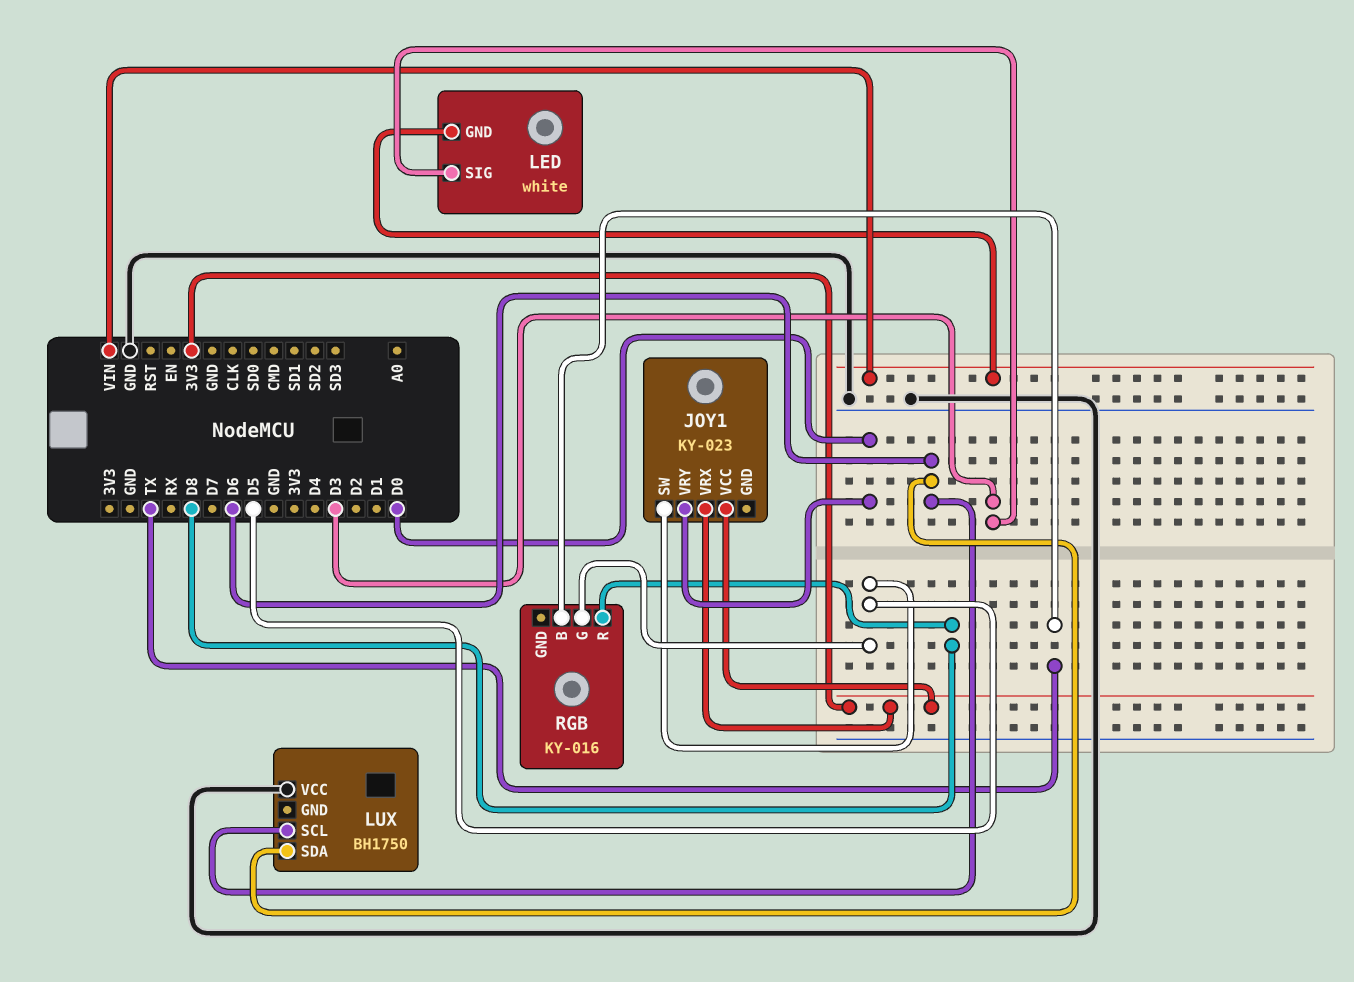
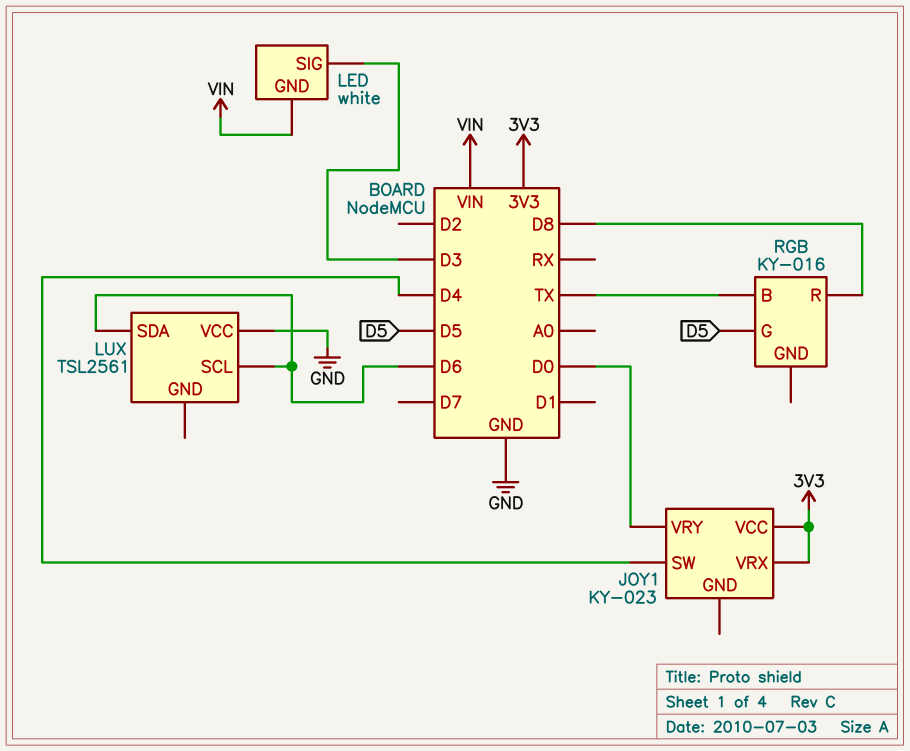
JOY1 pin SW: D5 -> D4
LUX: BH1750 -> TSL2561

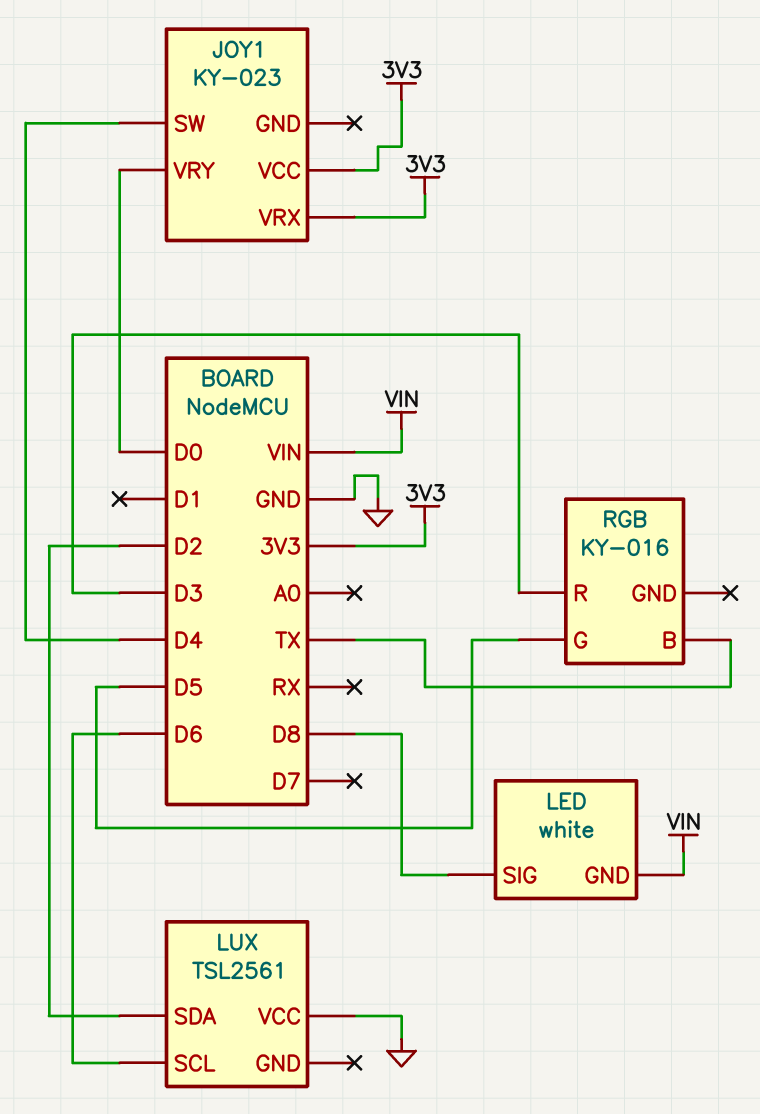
LED pin SIG: D3 -> D8
LUX pin SDA: D6 -> D2
RGB pin R: D8 -> D3

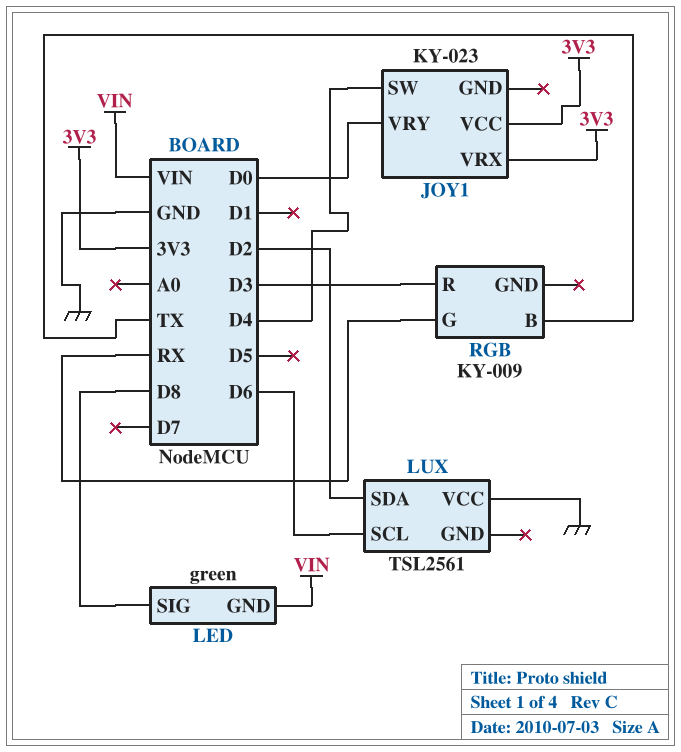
LED: white -> green
RGB: KY-016 -> KY-009
RGB pin G: D5 -> RX

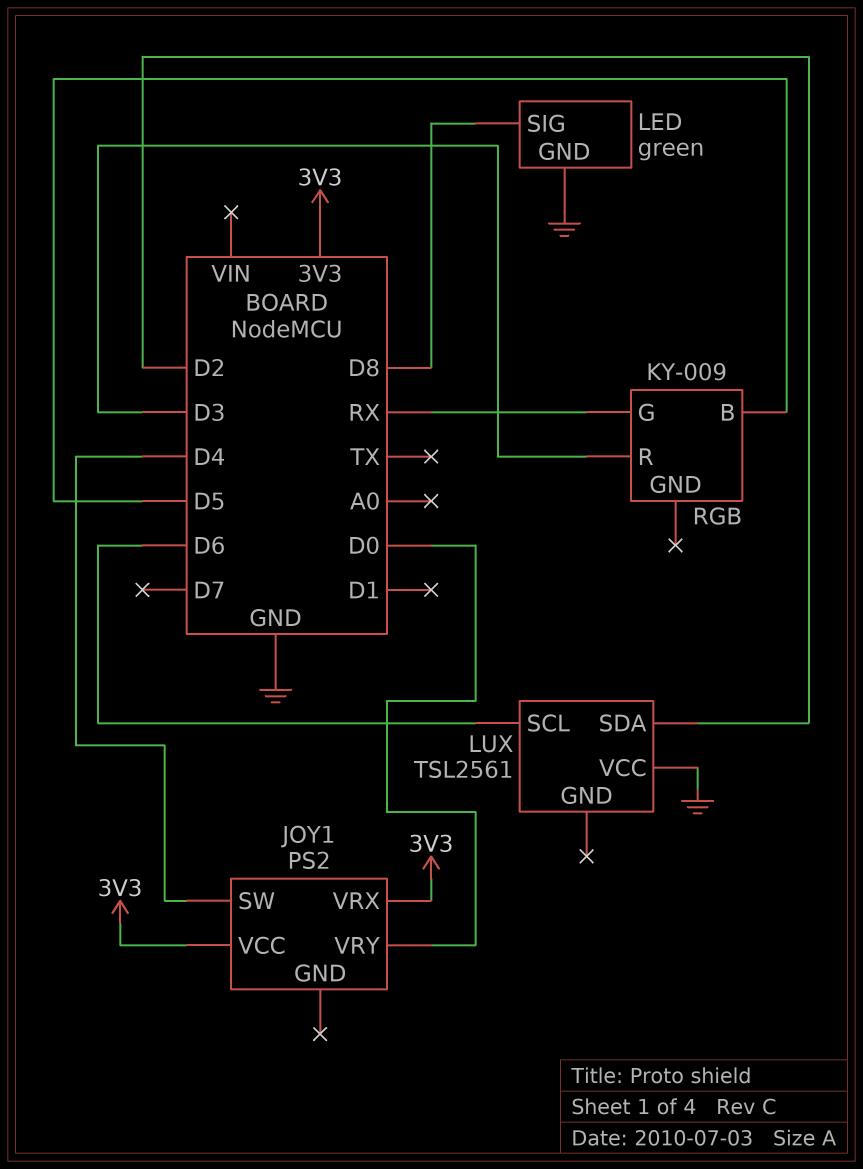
JOY1: KY-023 -> PS2
LED pin GND: VIN -> GND
RGB pin B: TX -> D5

